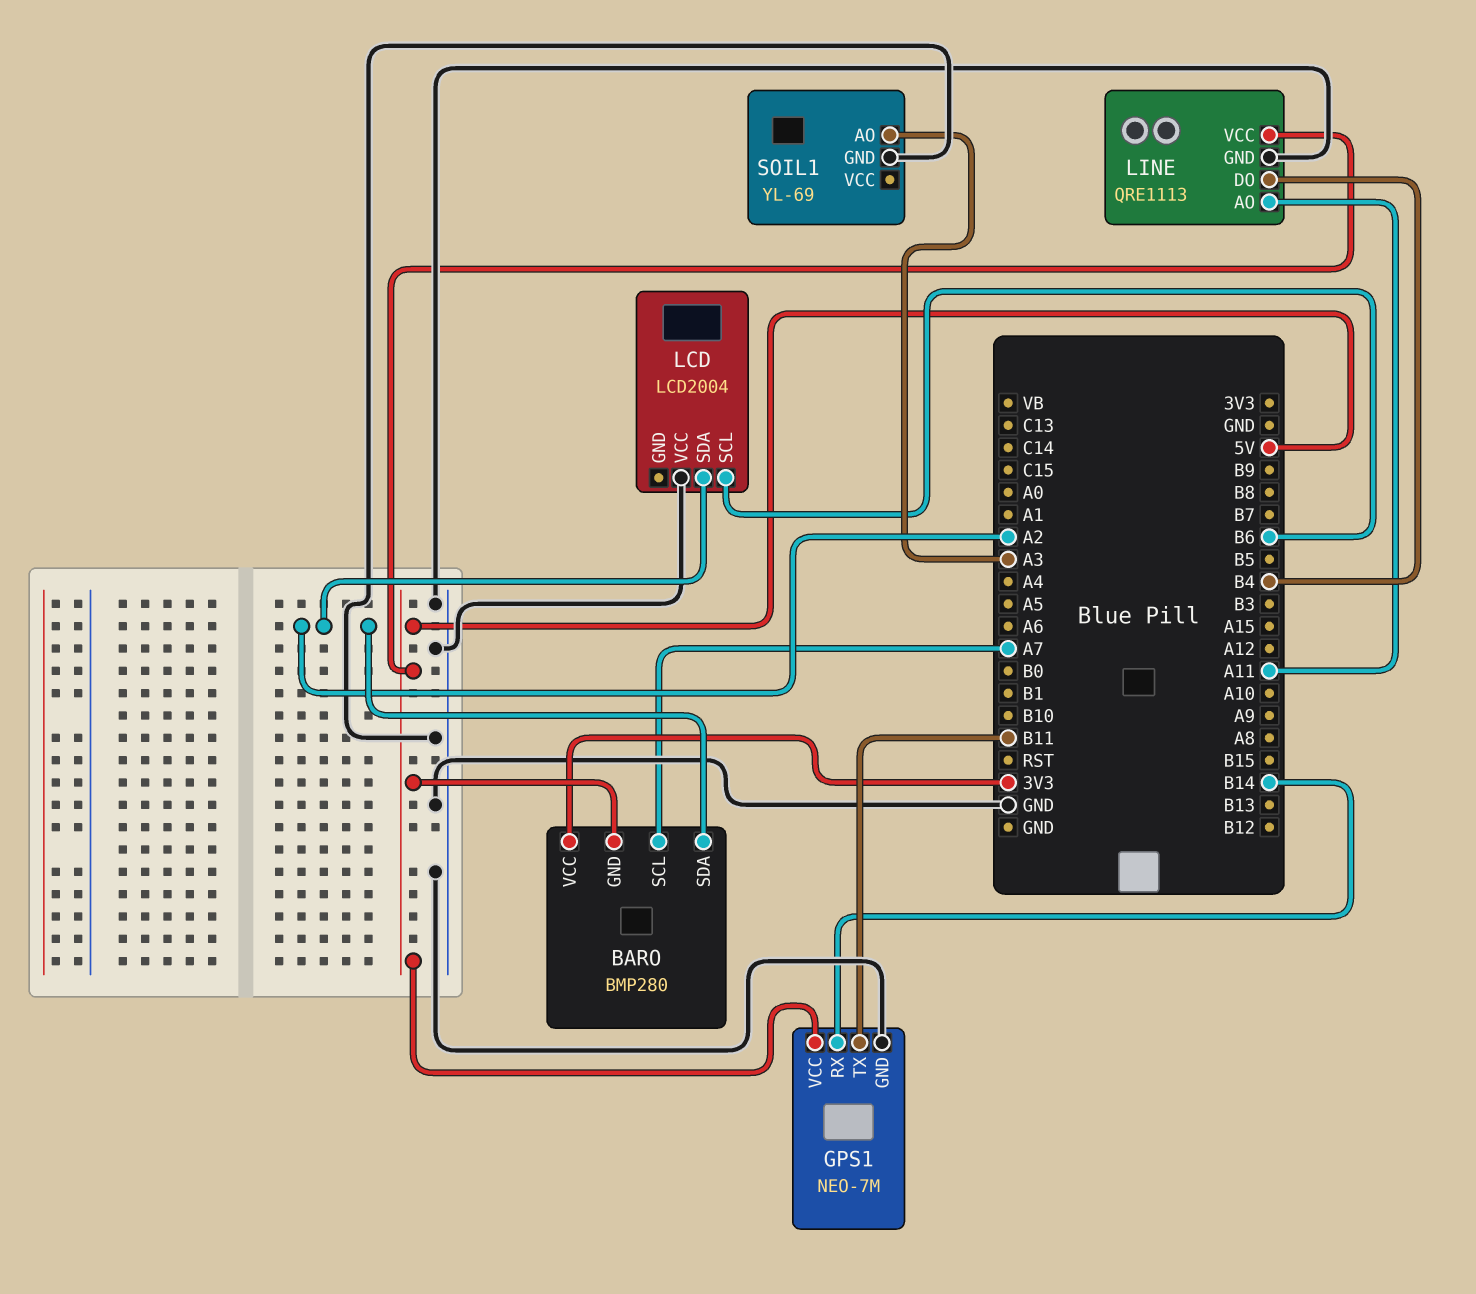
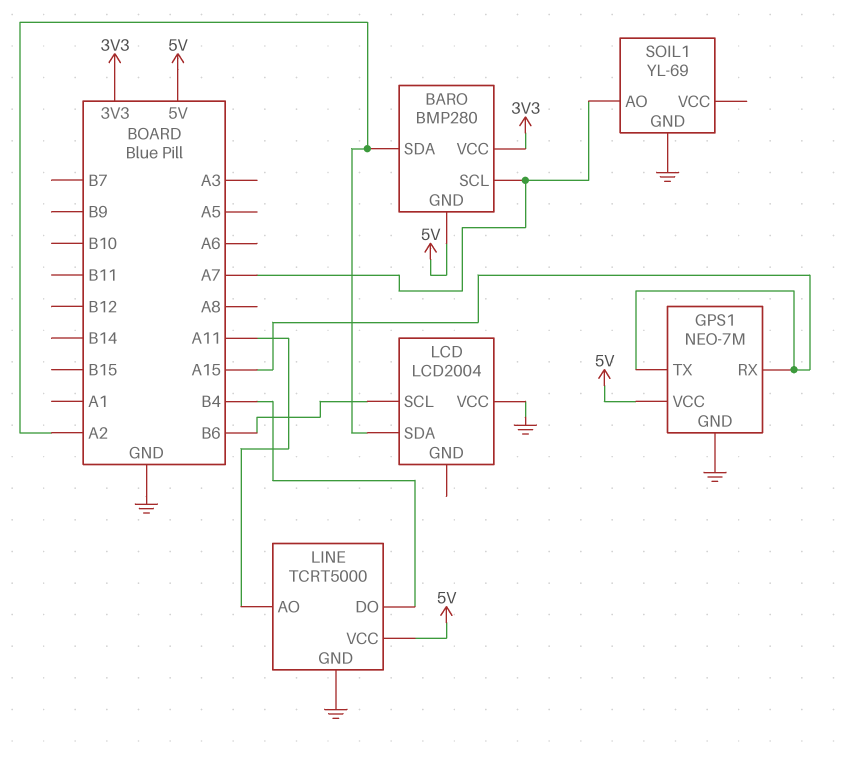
GPS1 pin RX: B14 -> A15
GPS1 pin TX: B11 -> A15
LINE: QRE1113 -> TCRT5000
SOIL1 pin AO: A3 -> A7

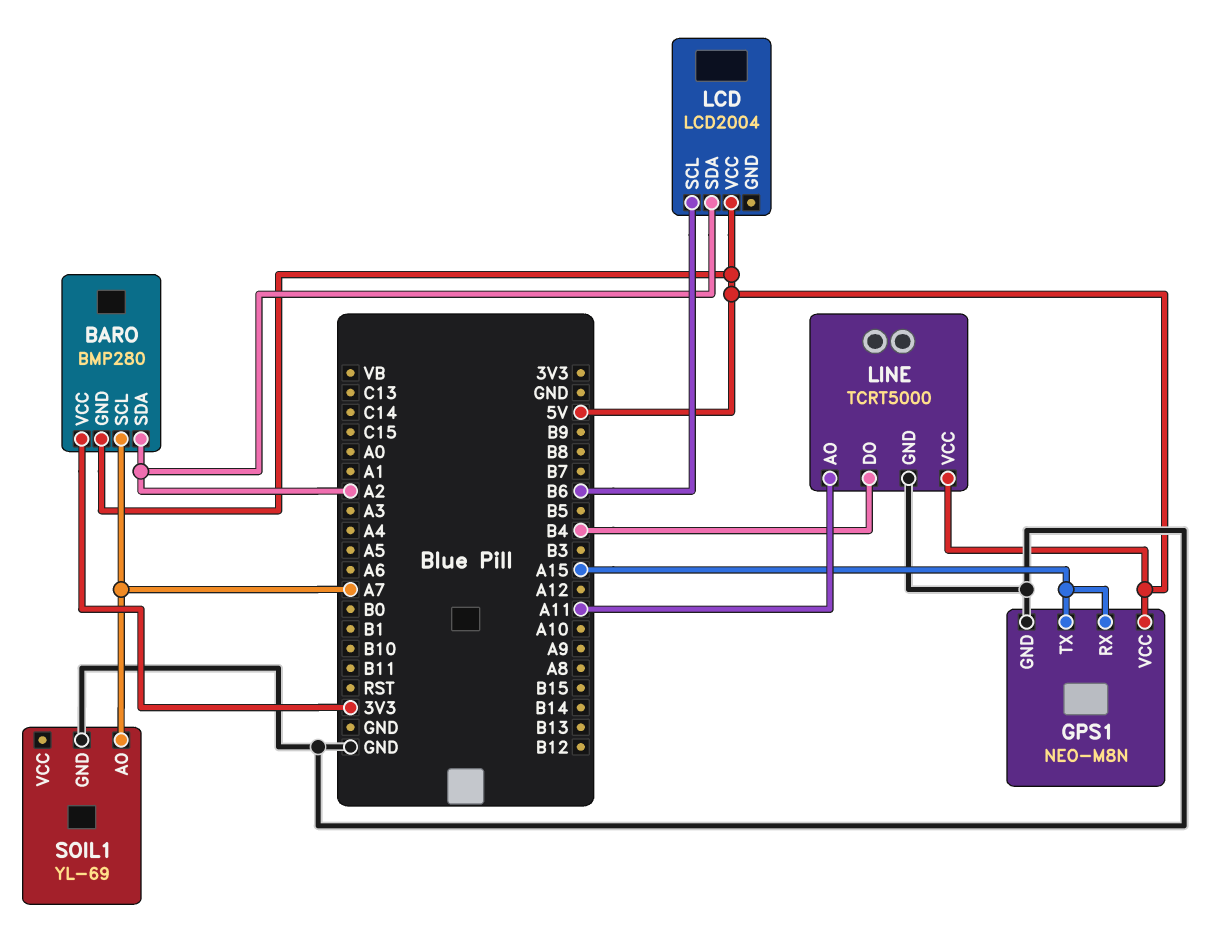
GPS1: NEO-7M -> NEO-M8N
LCD pin VCC: GND -> 5V

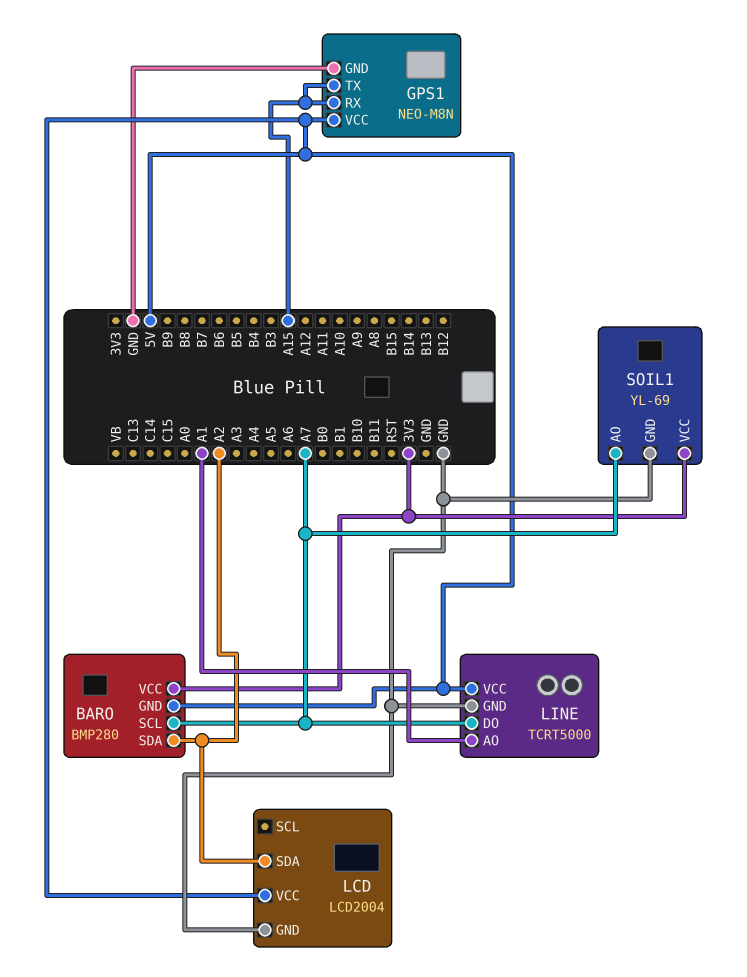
LCD pin GND: none -> GND
LCD pin SCL: B6 -> none
LINE pin AO: A11 -> A1
LINE pin DO: B4 -> A7
SOIL1 pin VCC: none -> 3V3

